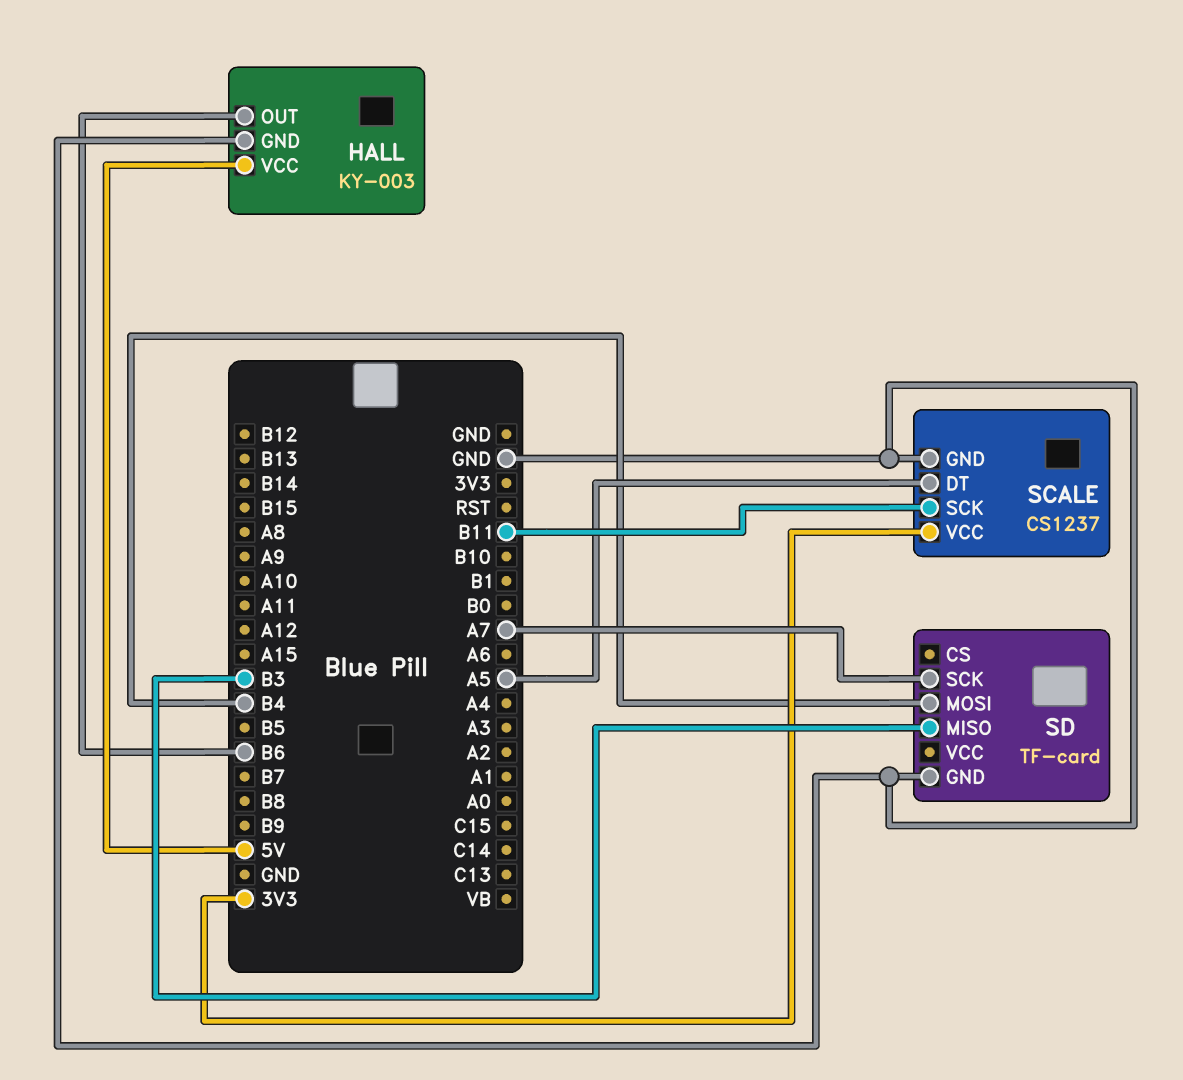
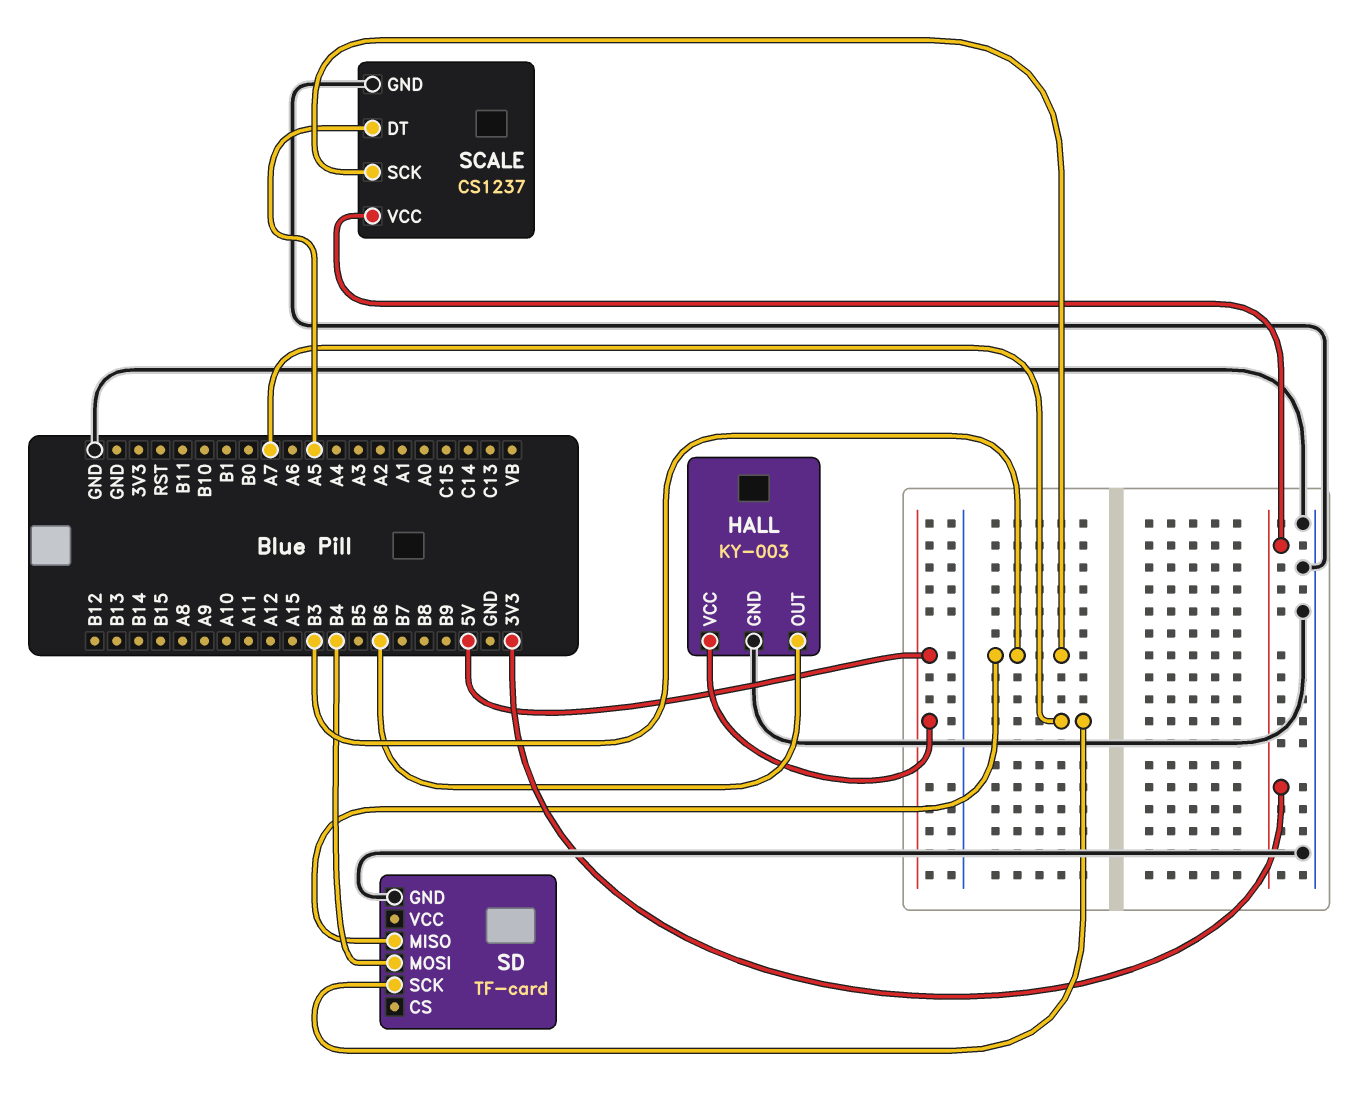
SCALE pin SCK: B11 -> B3

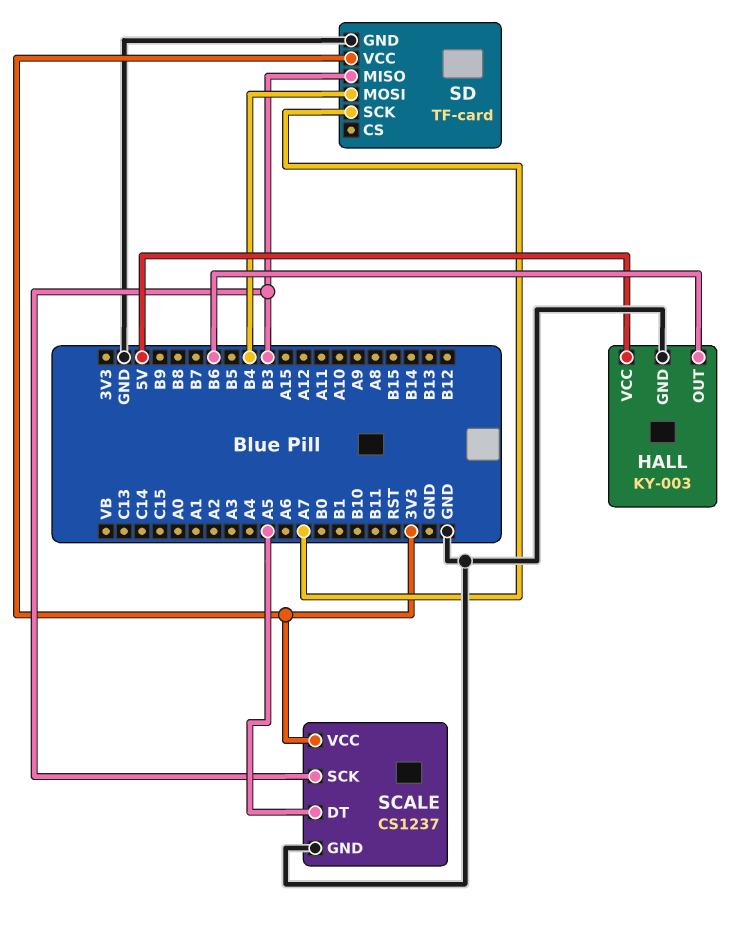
SD pin VCC: none -> 3V3

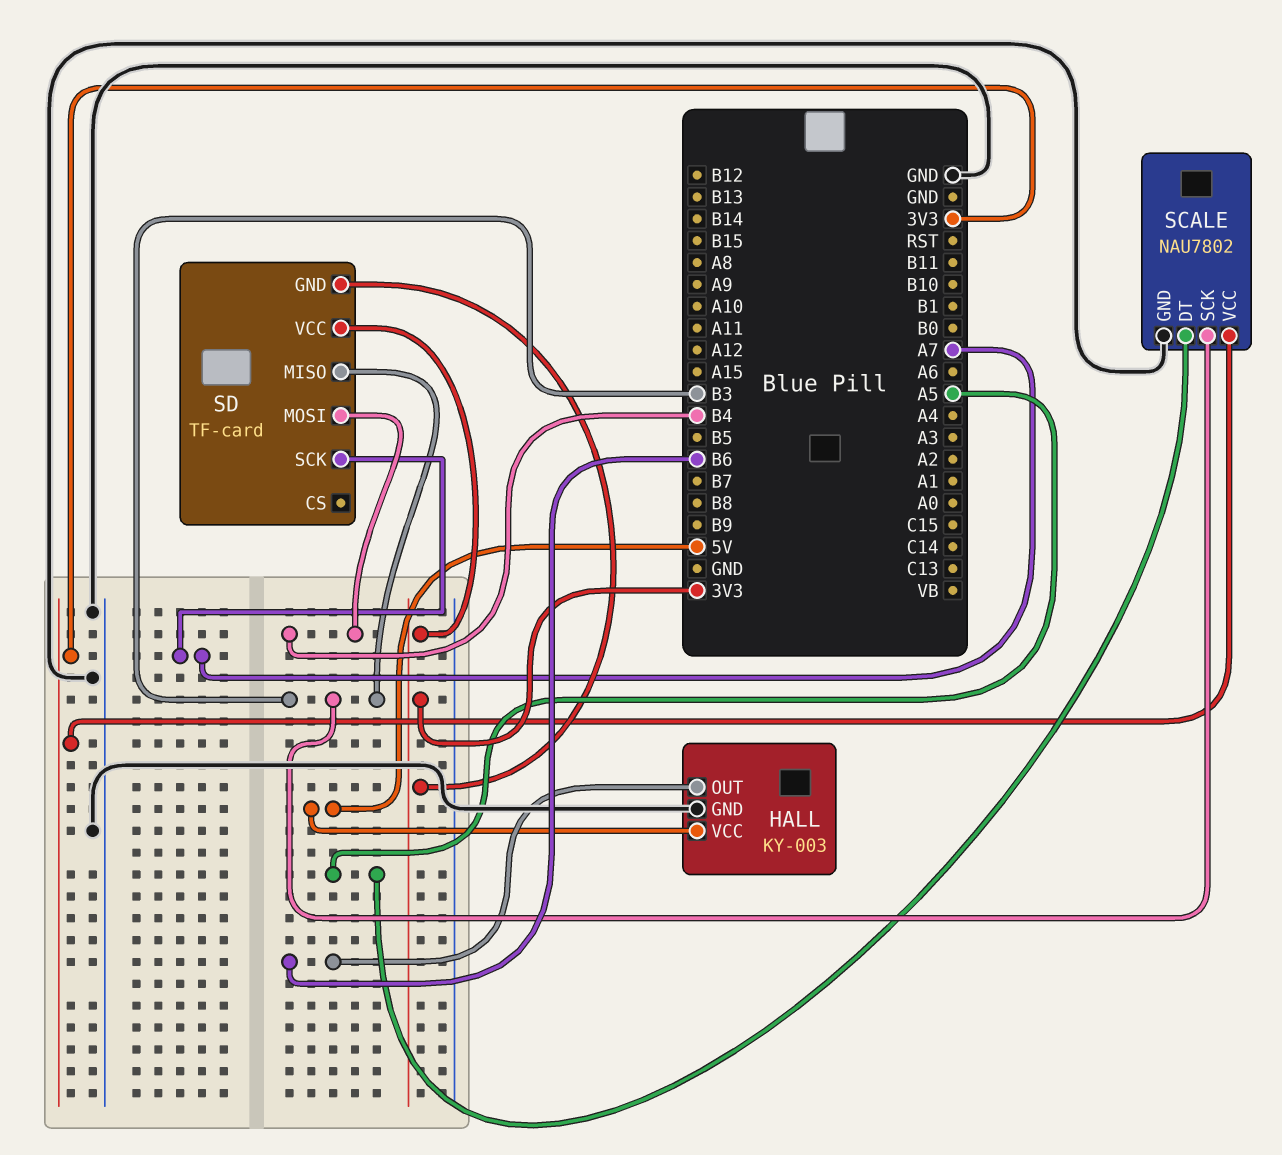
SCALE: CS1237 -> NAU7802
SD pin GND: GND -> 3V3

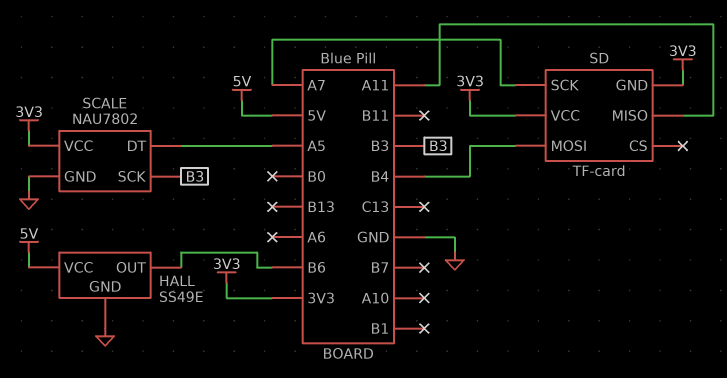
HALL: KY-003 -> SS49E
SD pin MISO: B3 -> A11

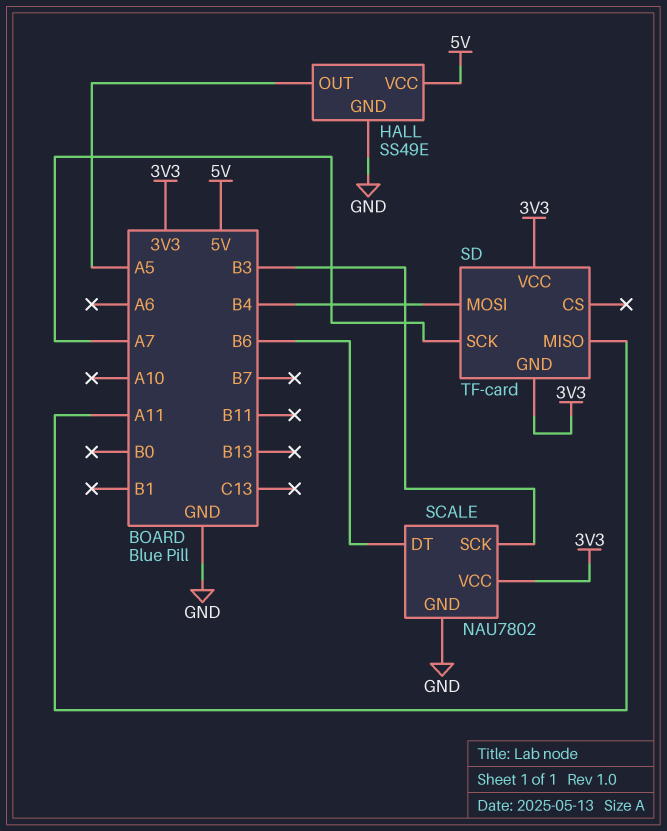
HALL pin OUT: B6 -> A5
SCALE pin DT: A5 -> B6

